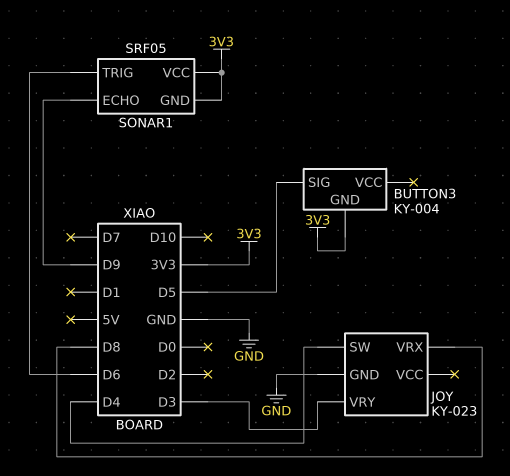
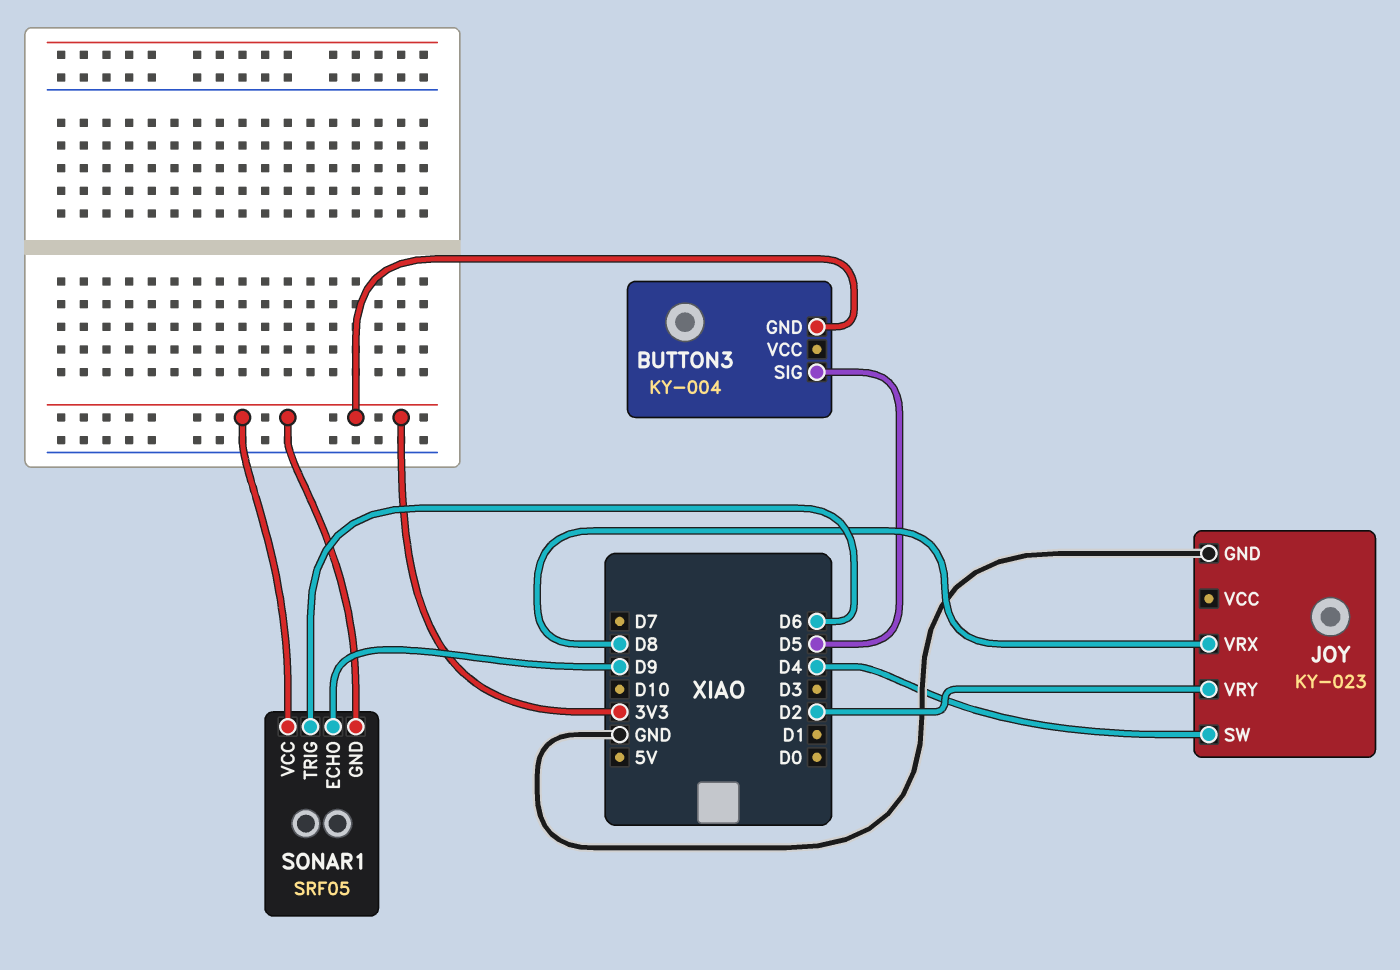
JOY pin VRY: D3 -> D2

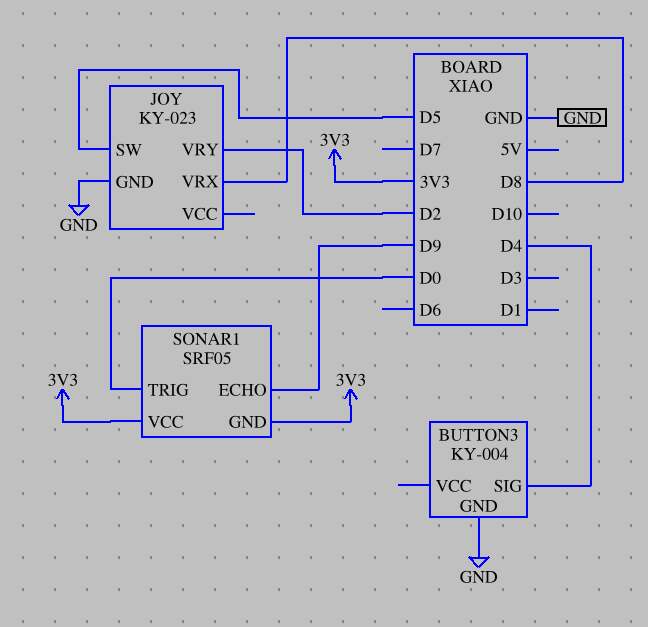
BUTTON3 pin GND: 3V3 -> GND
BUTTON3 pin SIG: D5 -> D4
JOY pin SW: D4 -> D5
SONAR1 pin TRIG: D6 -> D0

